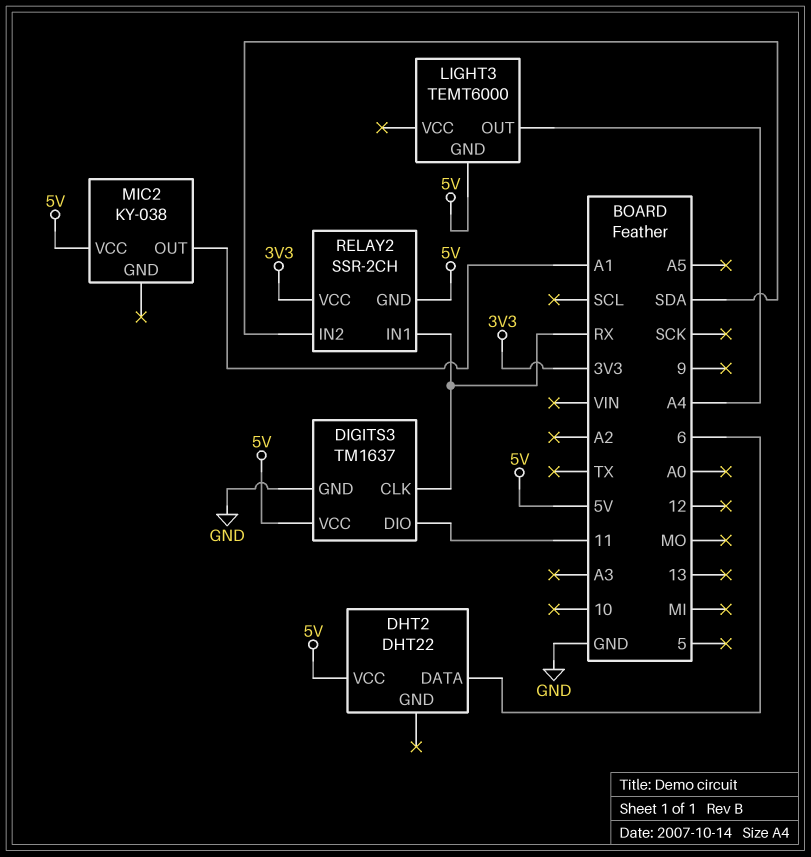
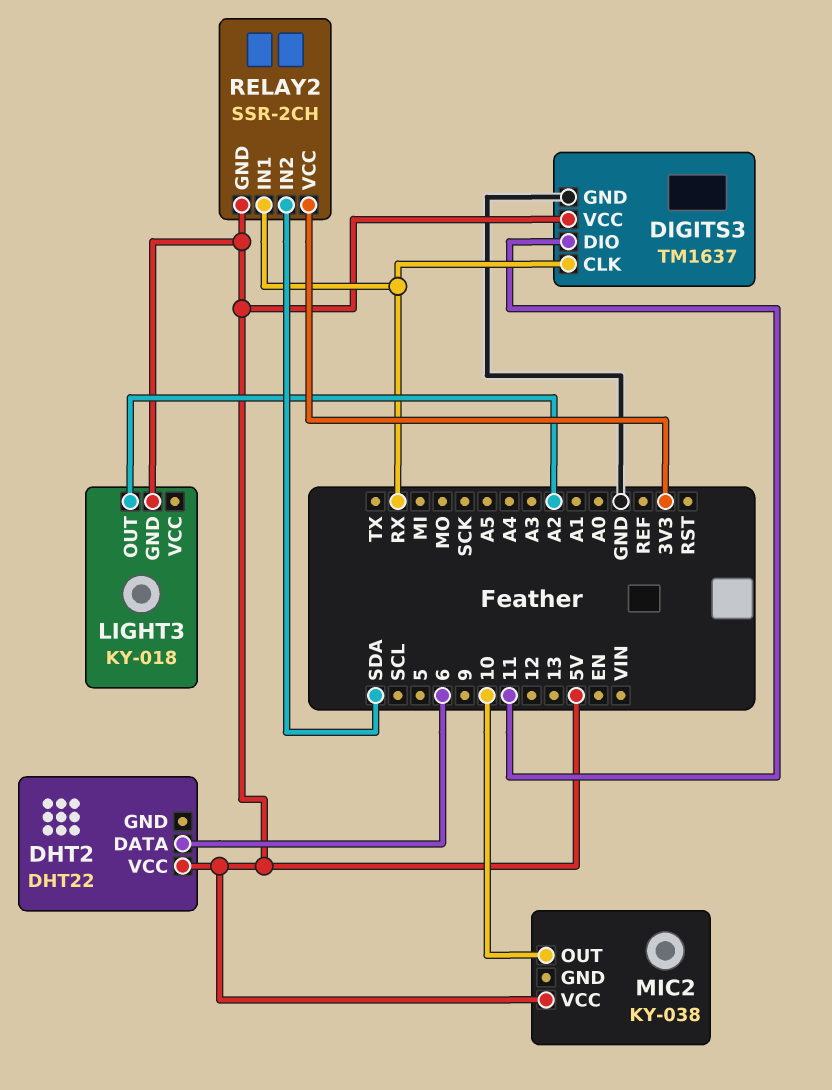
LIGHT3: TEMT6000 -> KY-018
LIGHT3 pin OUT: A4 -> A2
MIC2 pin OUT: A1 -> 10

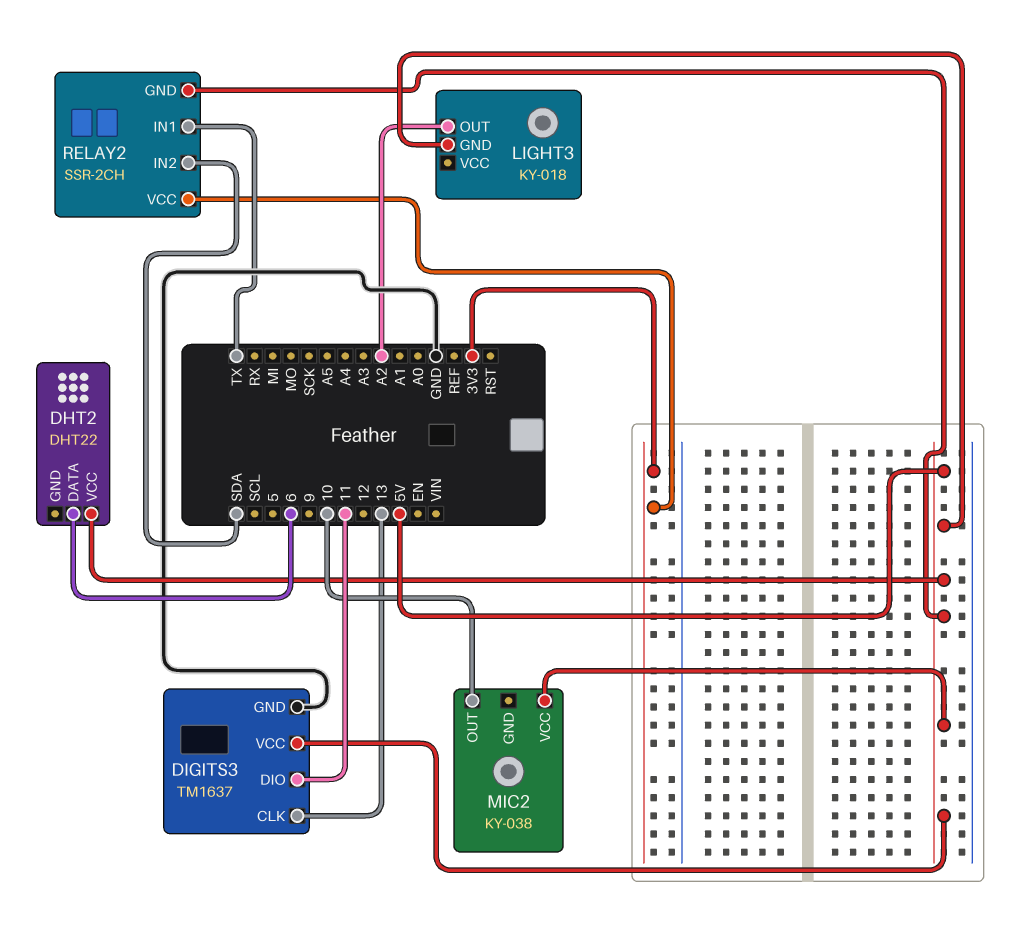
DIGITS3 pin CLK: RX -> 13
RELAY2 pin IN1: RX -> TX

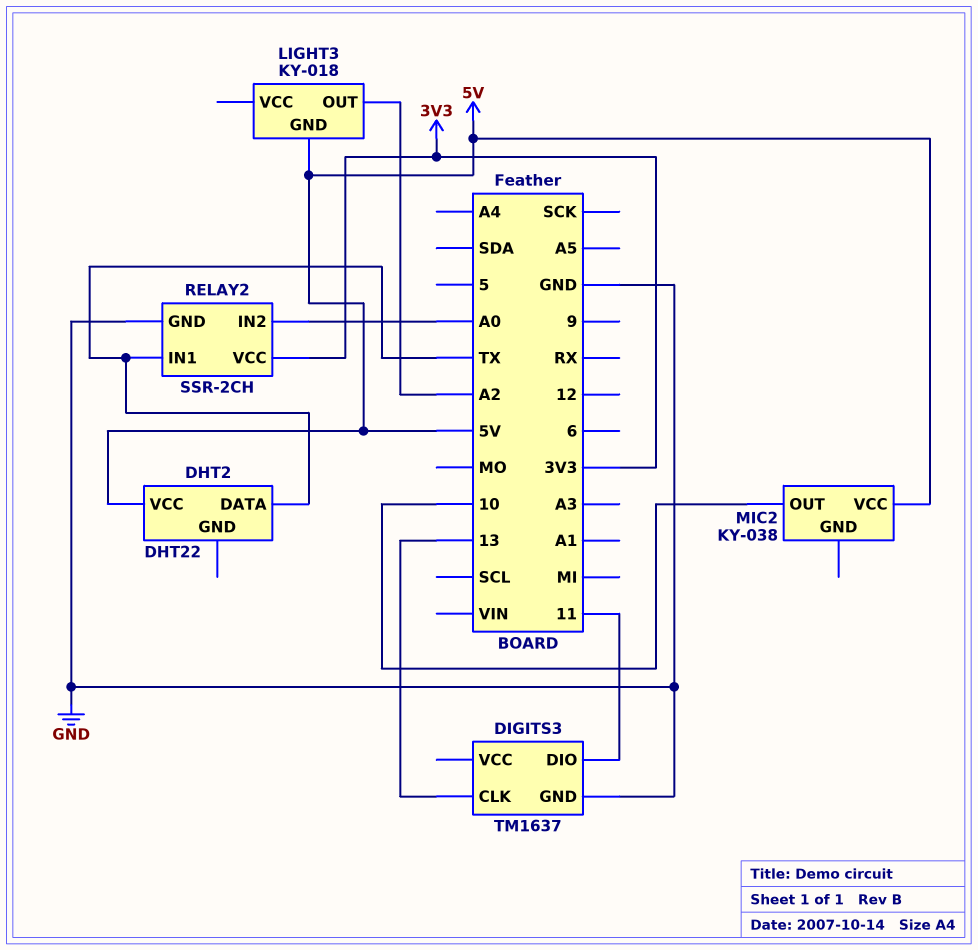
DHT2 pin DATA: 6 -> TX
DIGITS3 pin VCC: 5V -> none
RELAY2 pin GND: 5V -> GND
RELAY2 pin IN2: SDA -> A0

